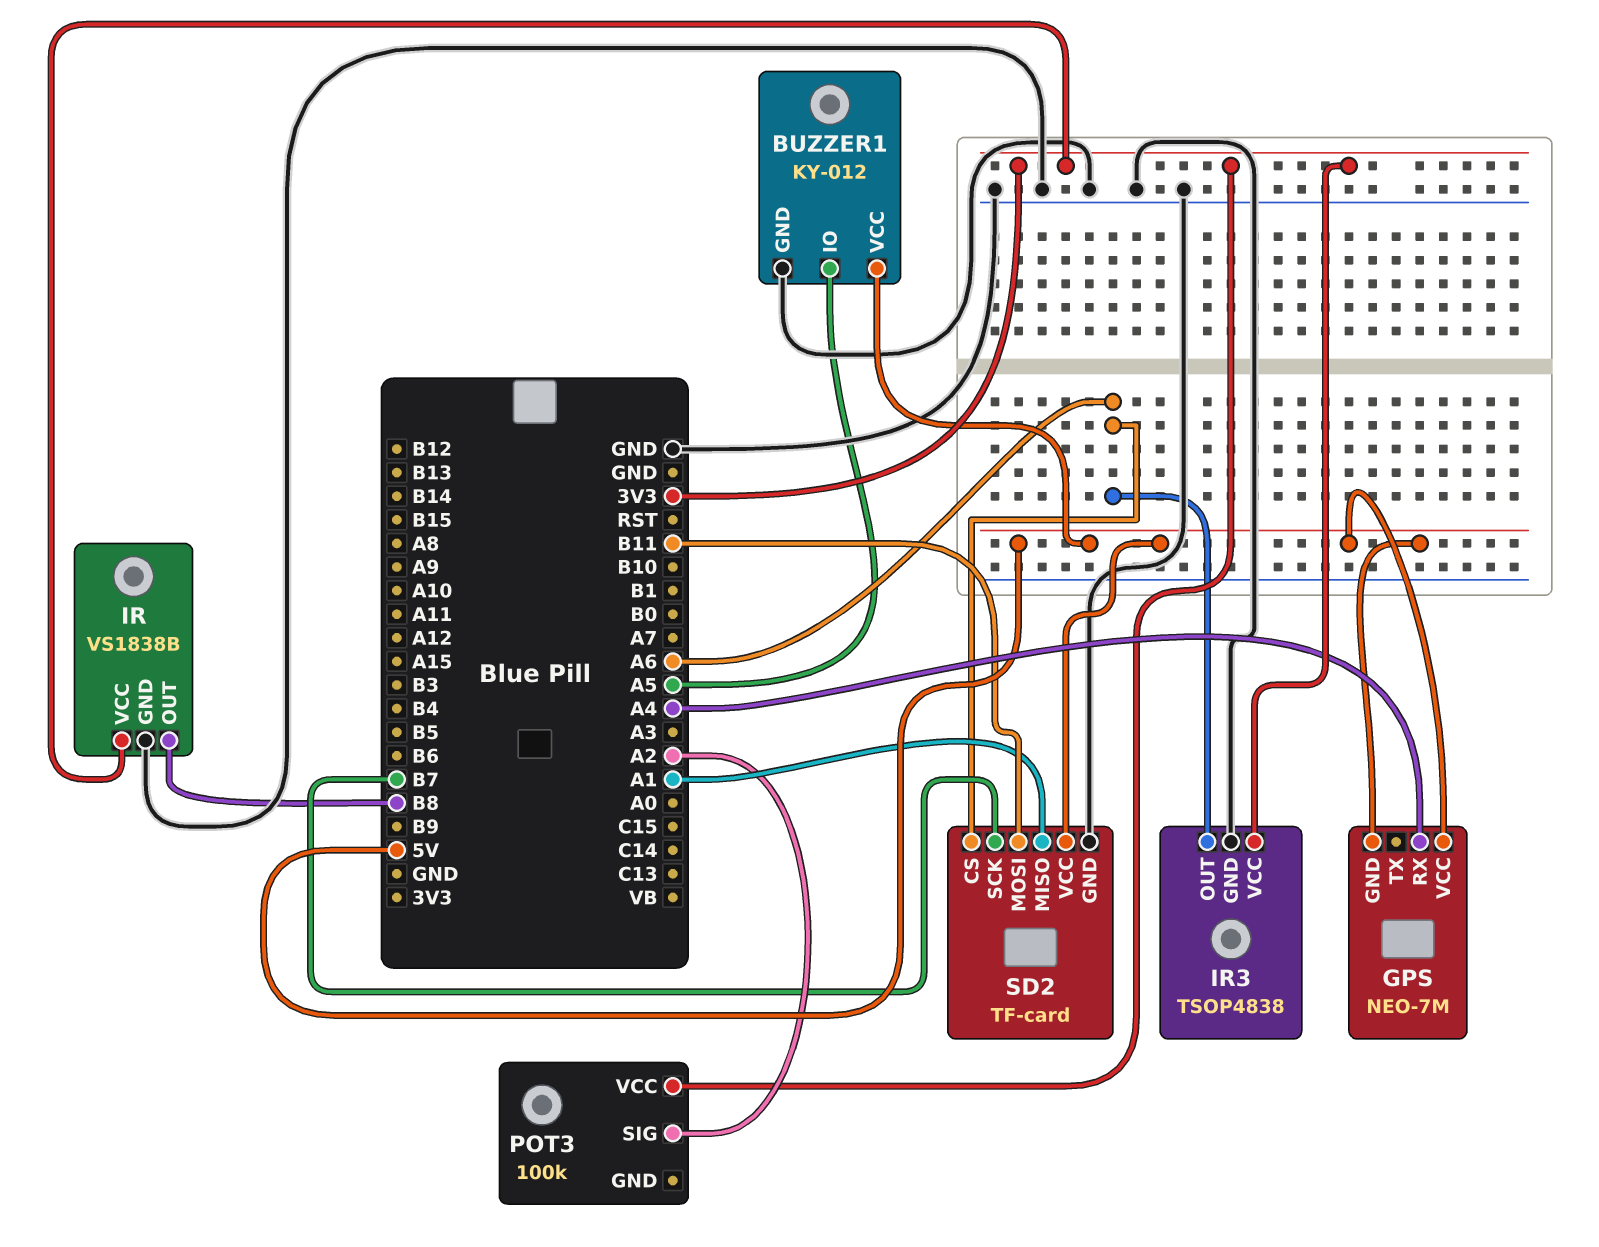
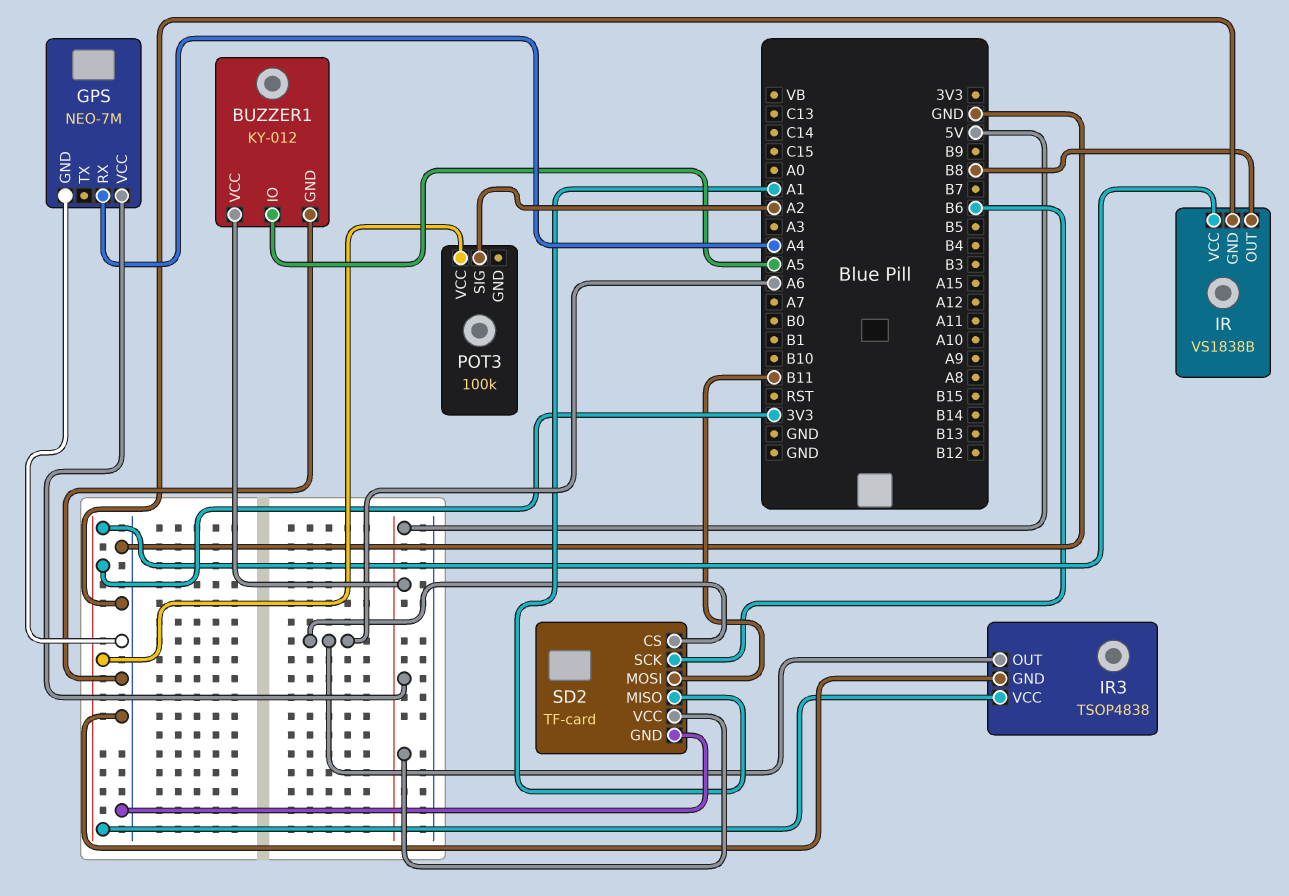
GPS pin GND: 5V -> GND
SD2 pin SCK: B7 -> B6

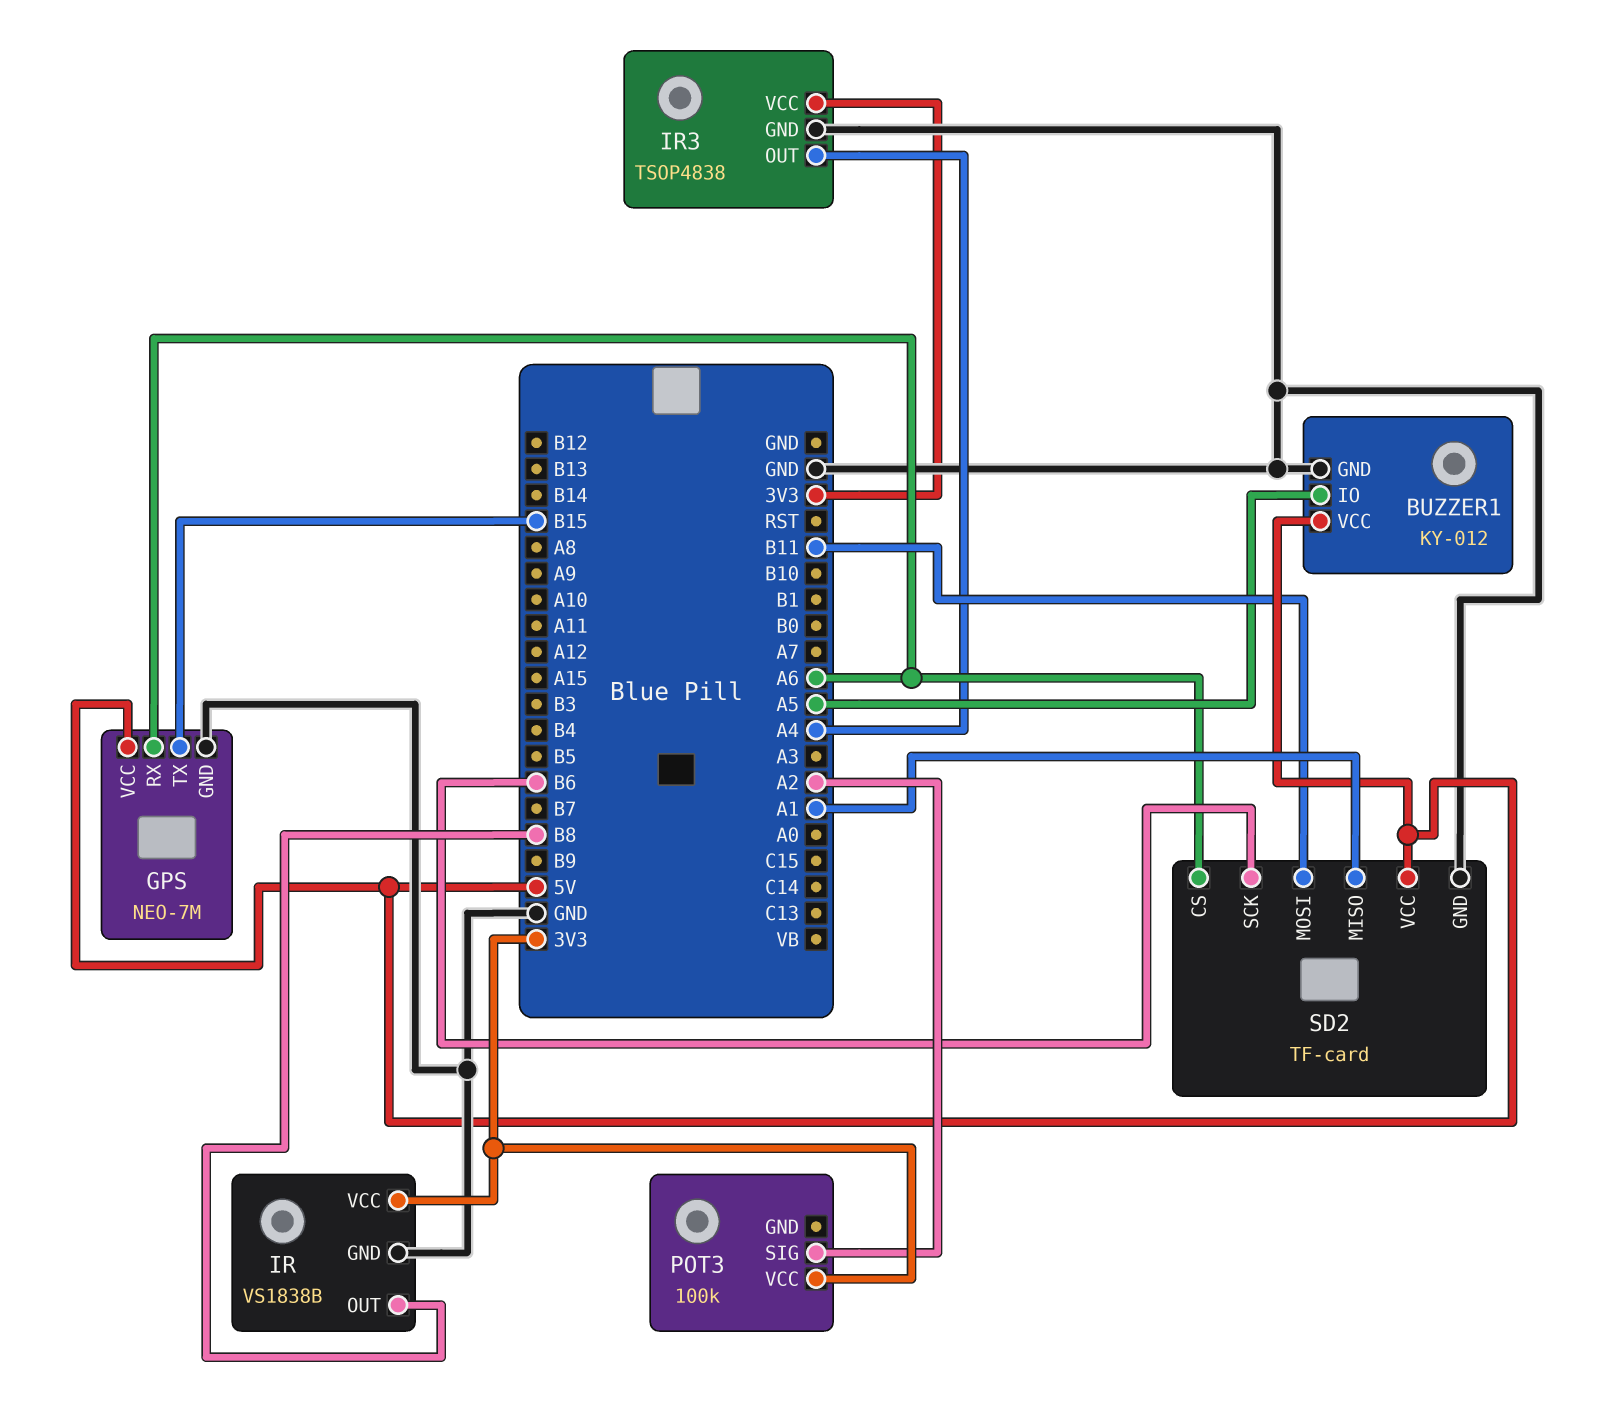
GPS pin RX: A4 -> A6
GPS pin TX: none -> B15
IR3 pin OUT: A6 -> A4

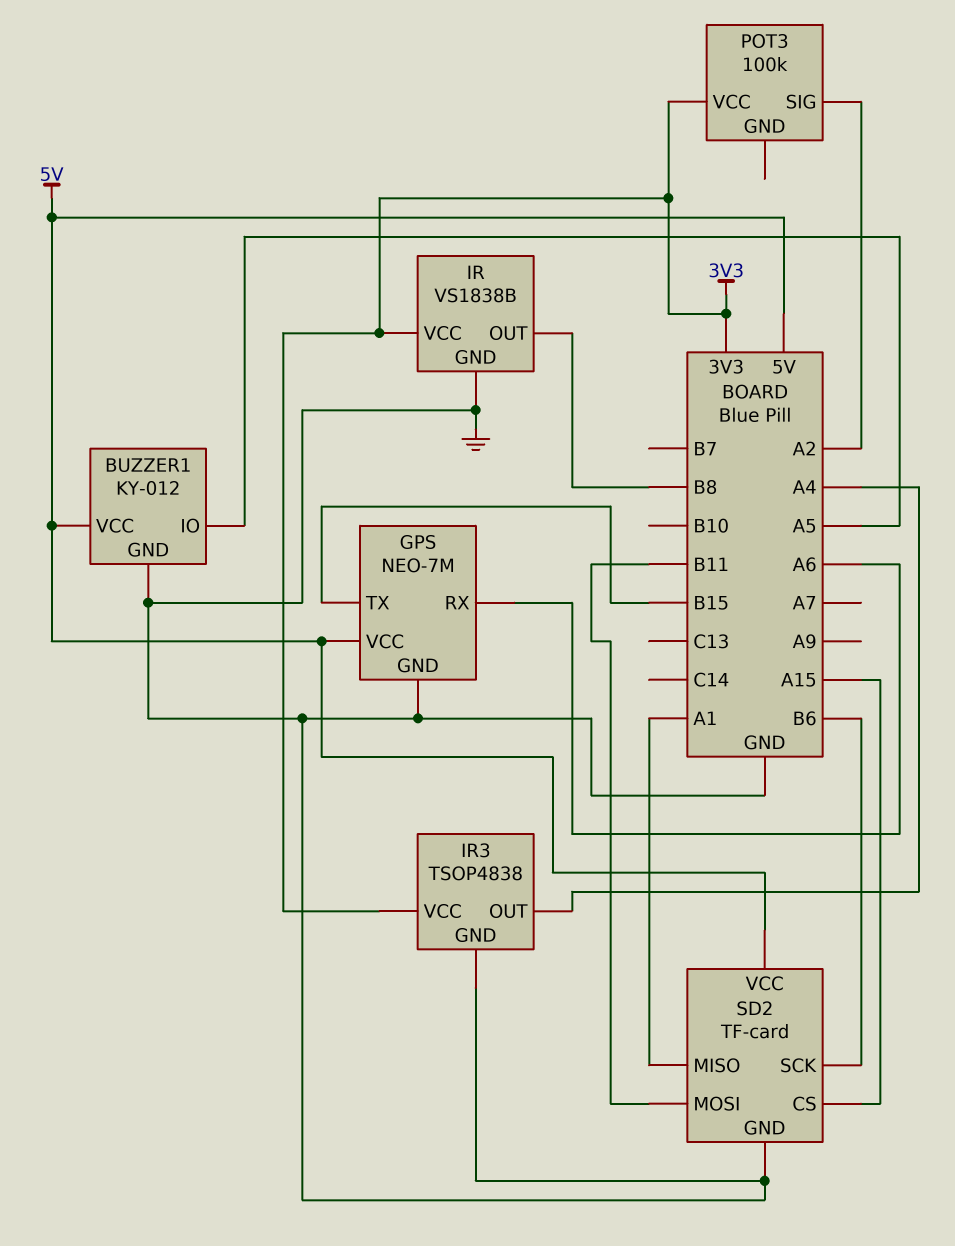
SD2 pin CS: A6 -> A15

